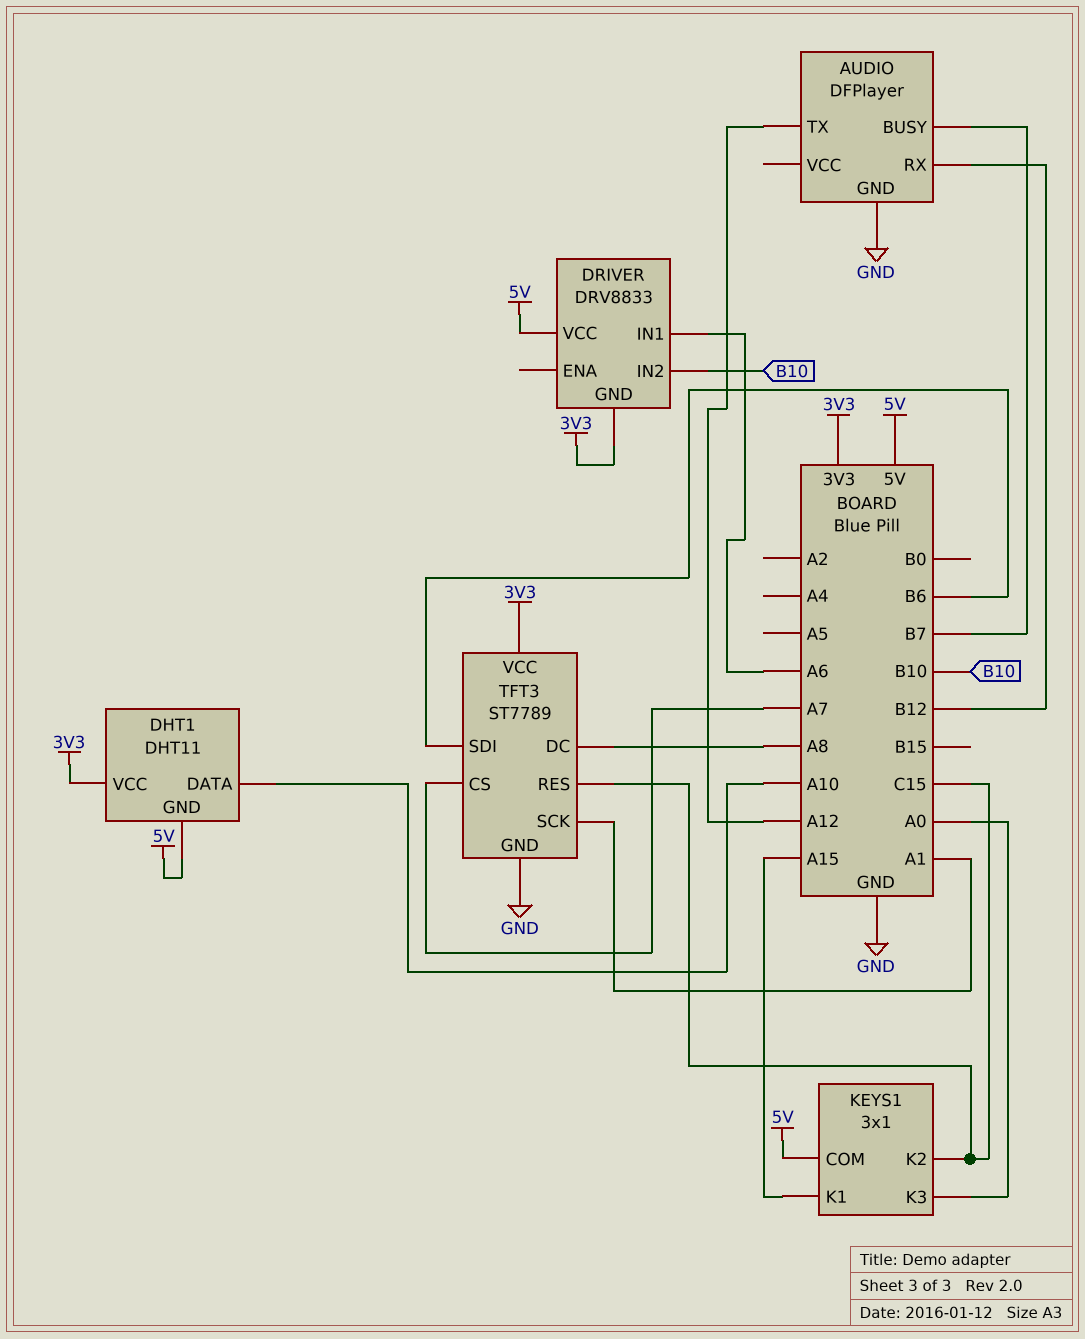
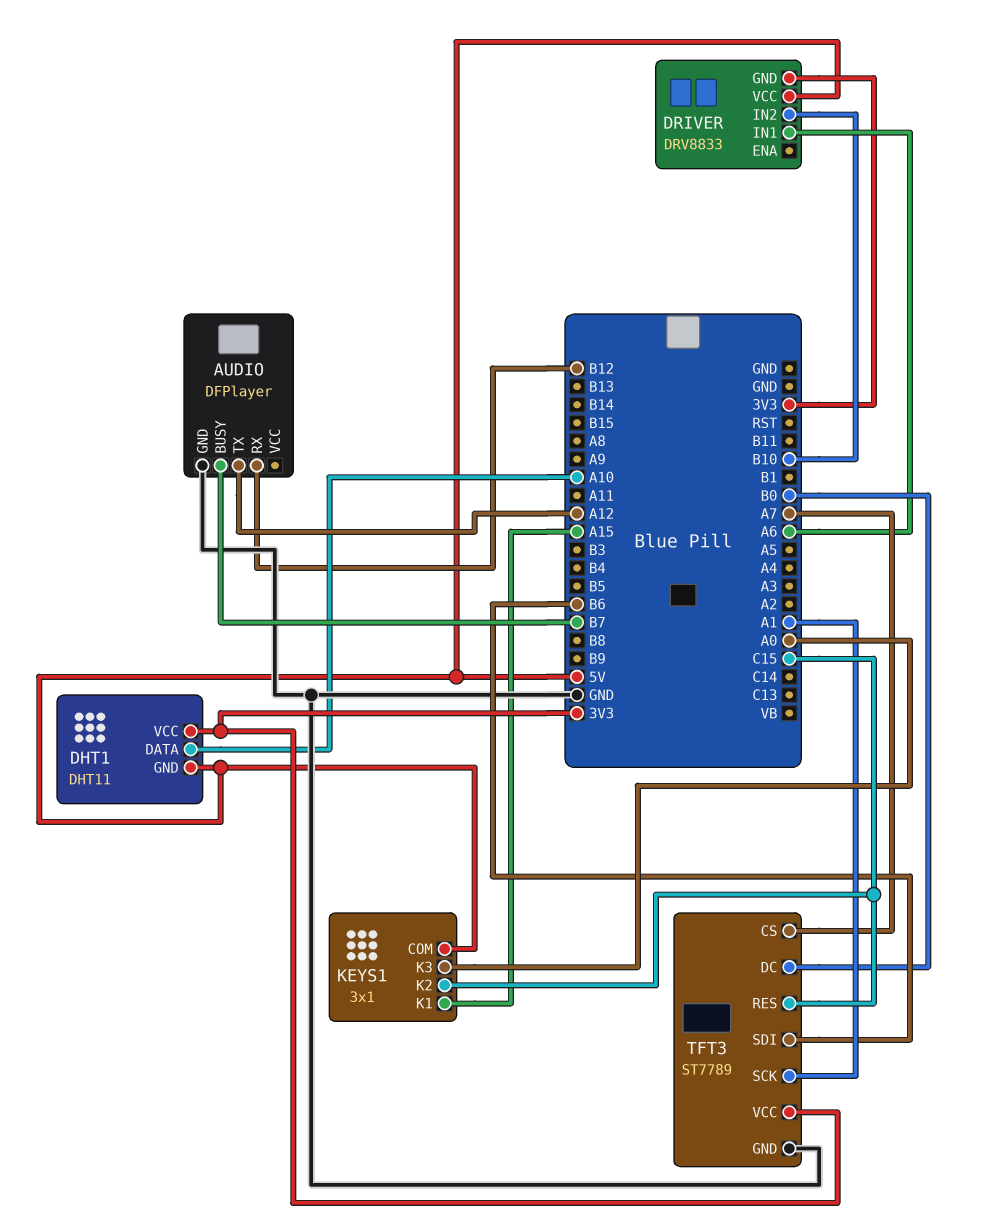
TFT3 pin DC: A8 -> B0

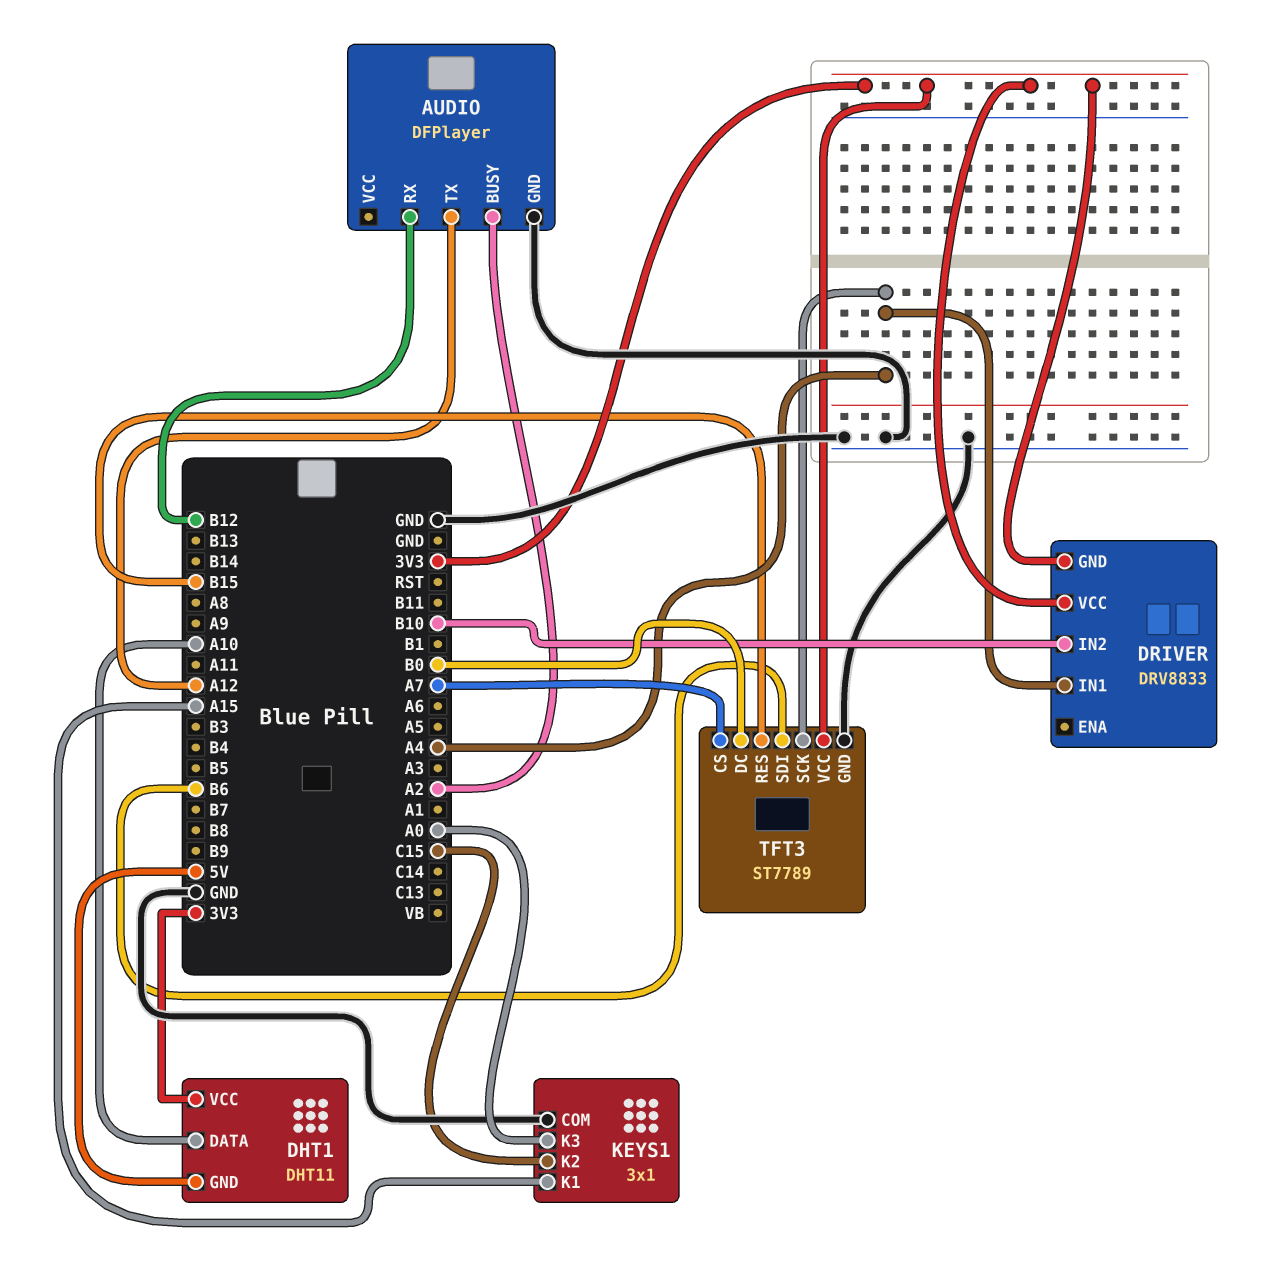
AUDIO pin BUSY: B7 -> A2
DRIVER pin IN1: A6 -> A4
DRIVER pin VCC: 5V -> 3V3
KEYS1 pin COM: 5V -> GND
TFT3 pin RES: C15 -> B15
TFT3 pin SCK: A1 -> A4

